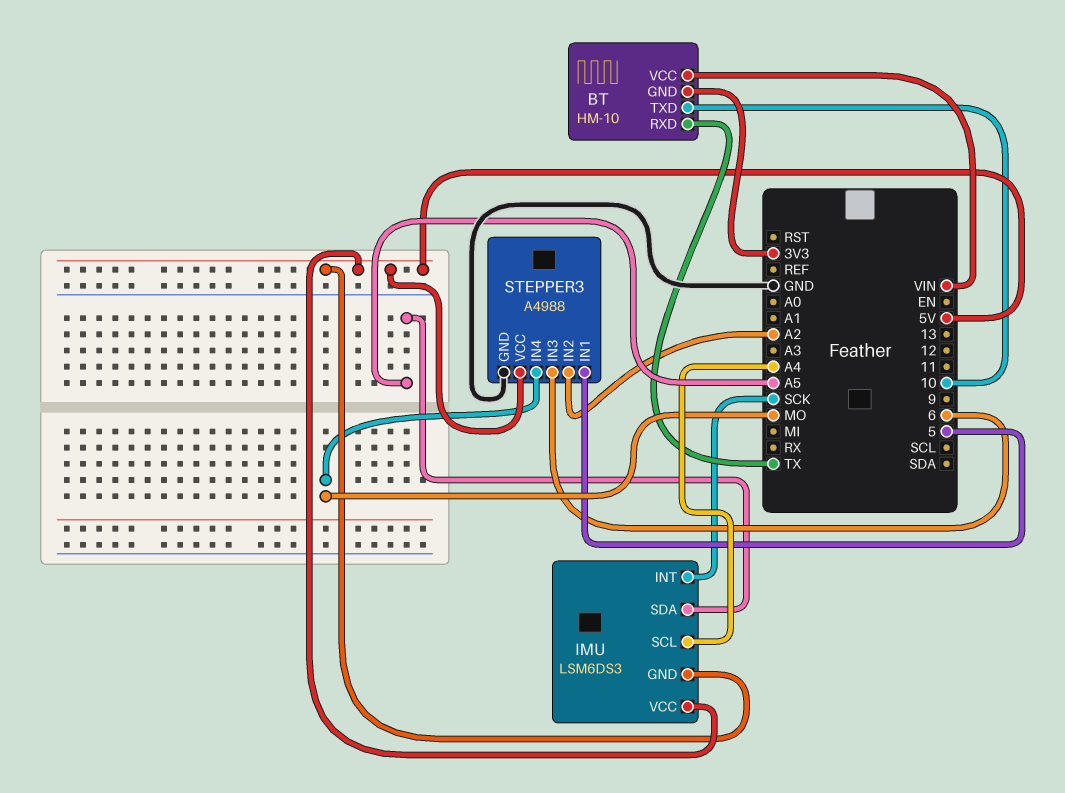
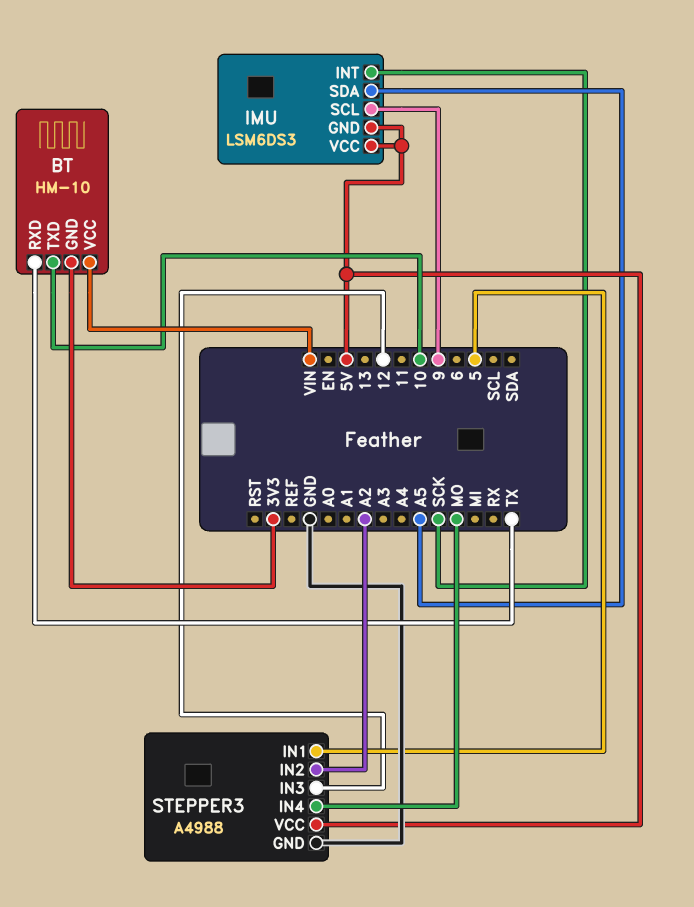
IMU pin SCL: A4 -> 9
STEPPER3 pin IN3: 6 -> 12

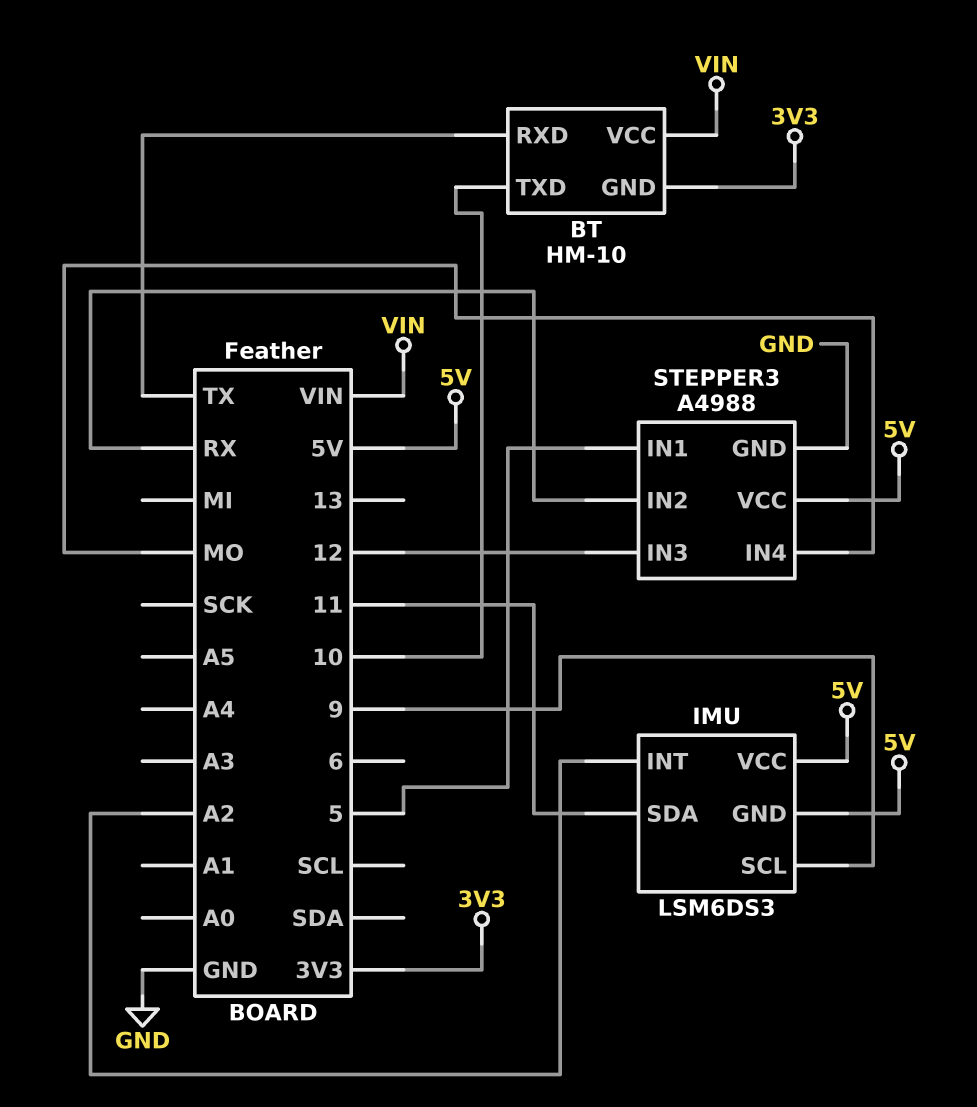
IMU pin INT: SCK -> A2
IMU pin SDA: A5 -> 11
STEPPER3 pin IN2: A2 -> RX

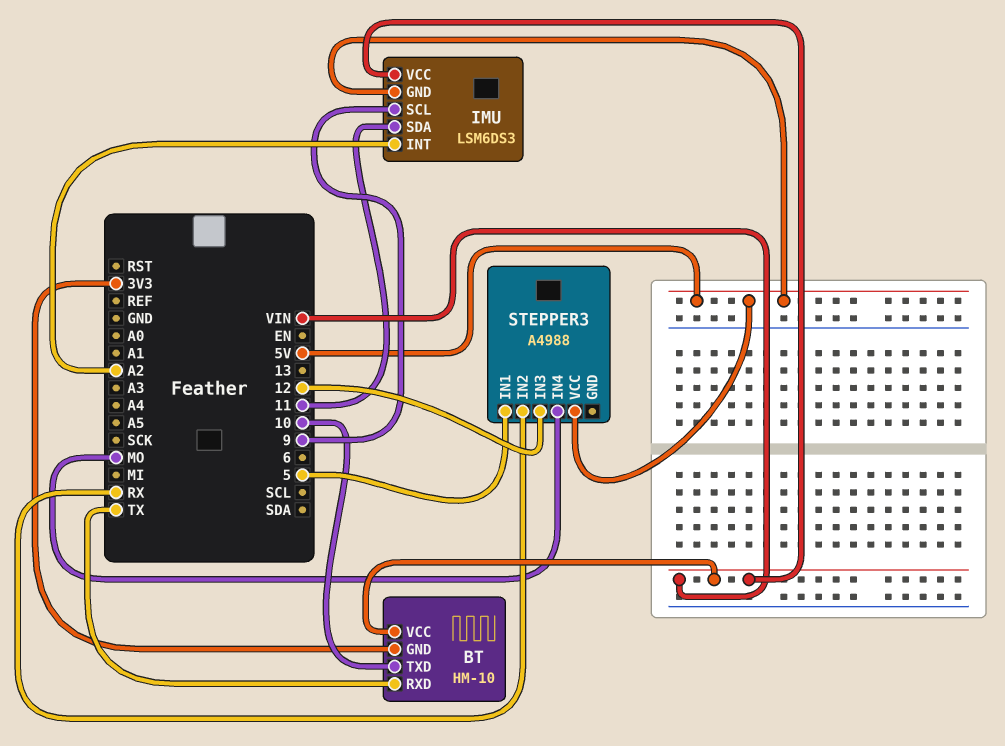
IMU pin VCC: 5V -> VIN
STEPPER3 pin GND: GND -> none

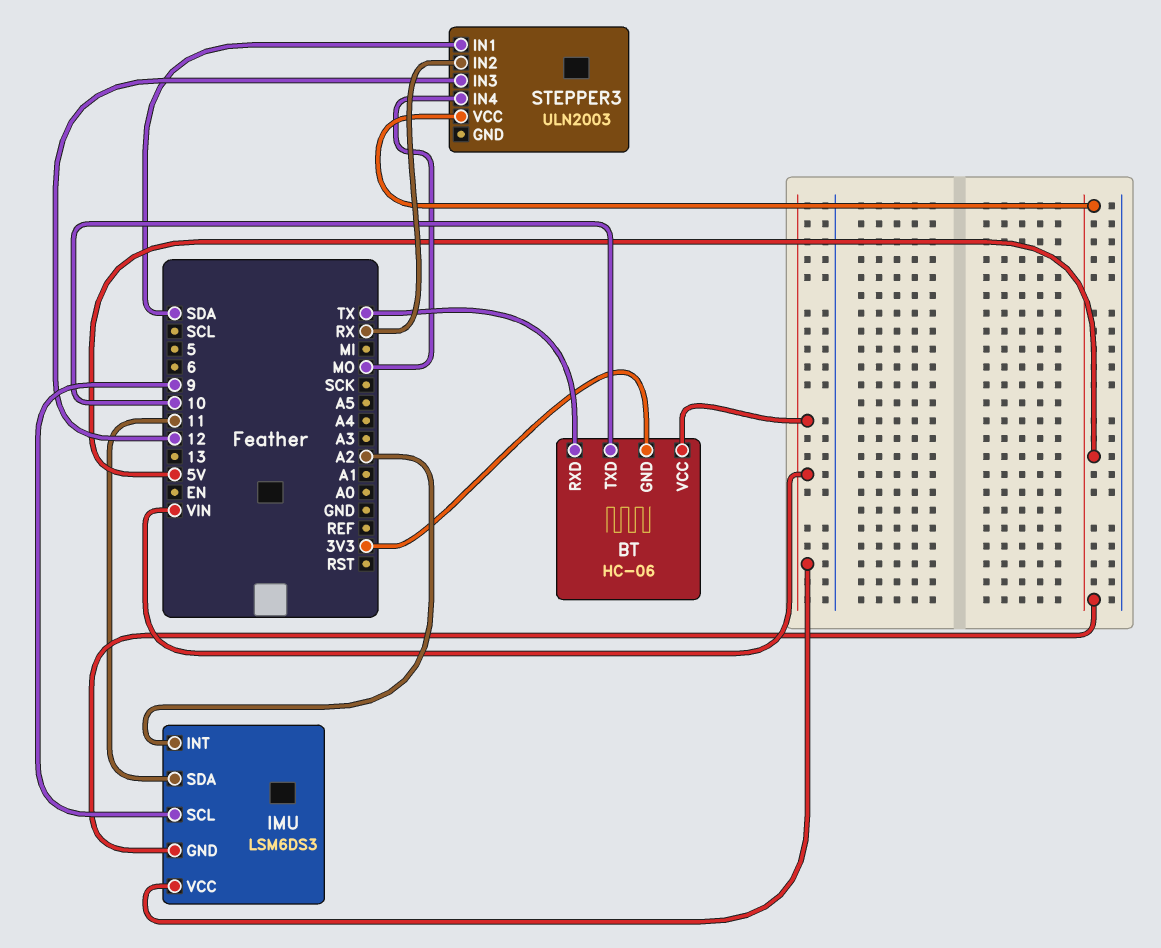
BT: HM-10 -> HC-06
STEPPER3: A4988 -> ULN2003
STEPPER3 pin IN1: 5 -> SDA

